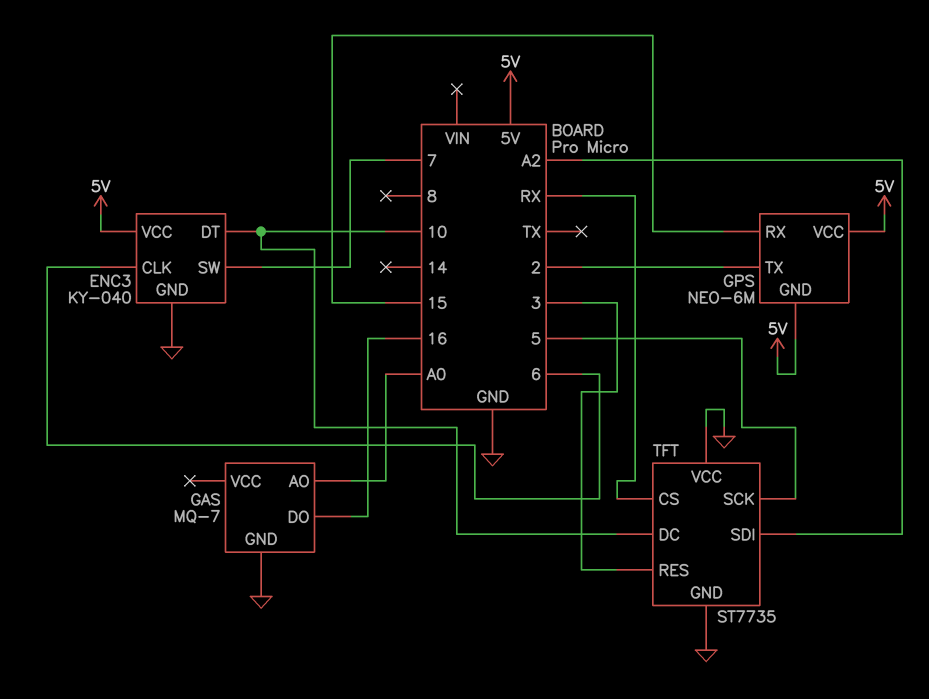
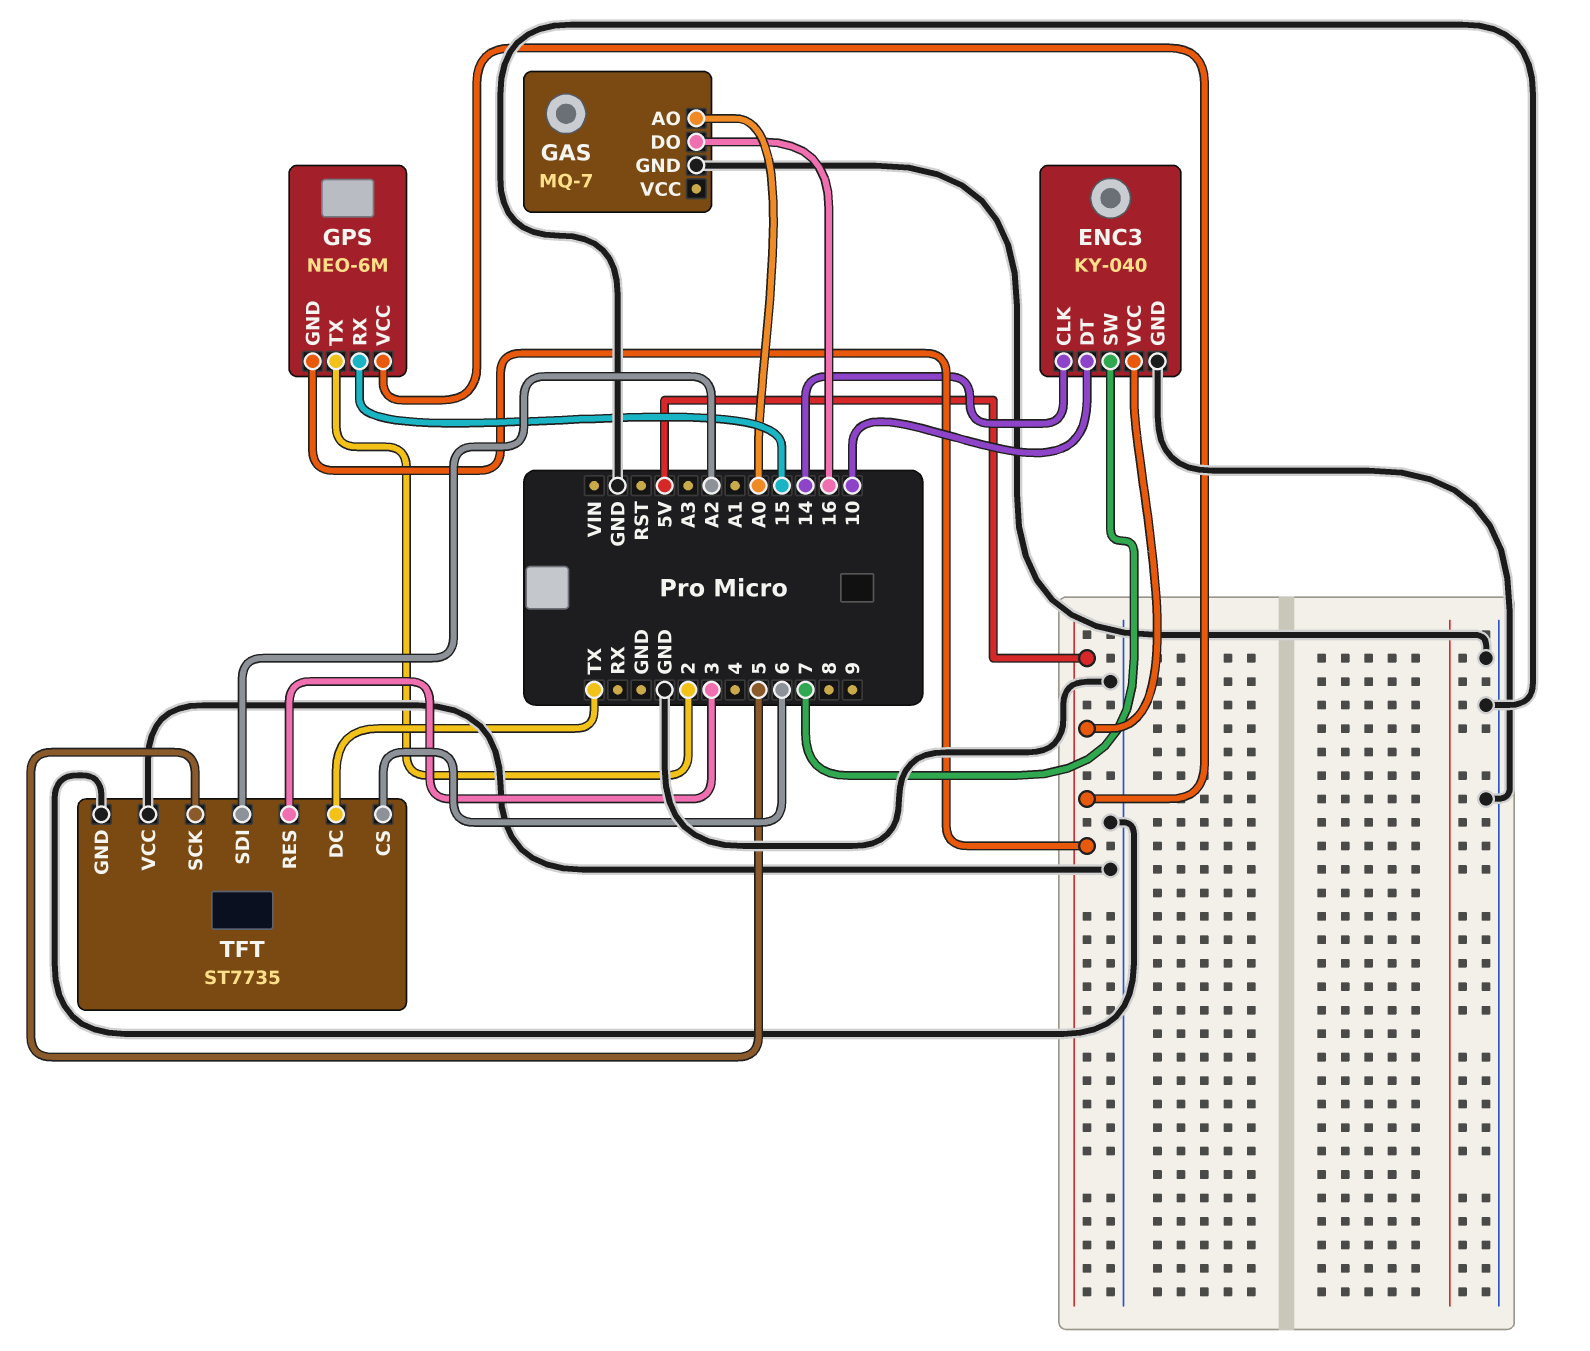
ENC3 pin CLK: 6 -> 14
TFT pin CS: RX -> 6
TFT pin DC: 10 -> TX

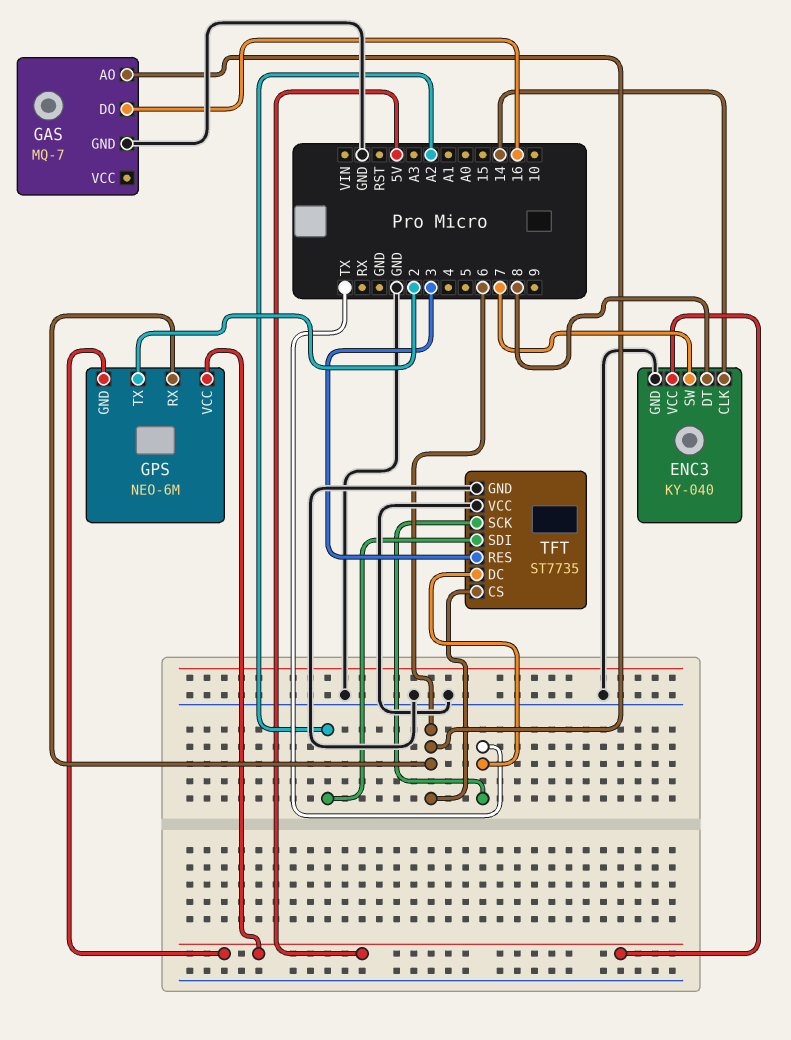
ENC3 pin DT: 10 -> 8
GAS pin AO: A0 -> 6
GPS pin RX: 15 -> 6
TFT pin SCK: 5 -> TX

